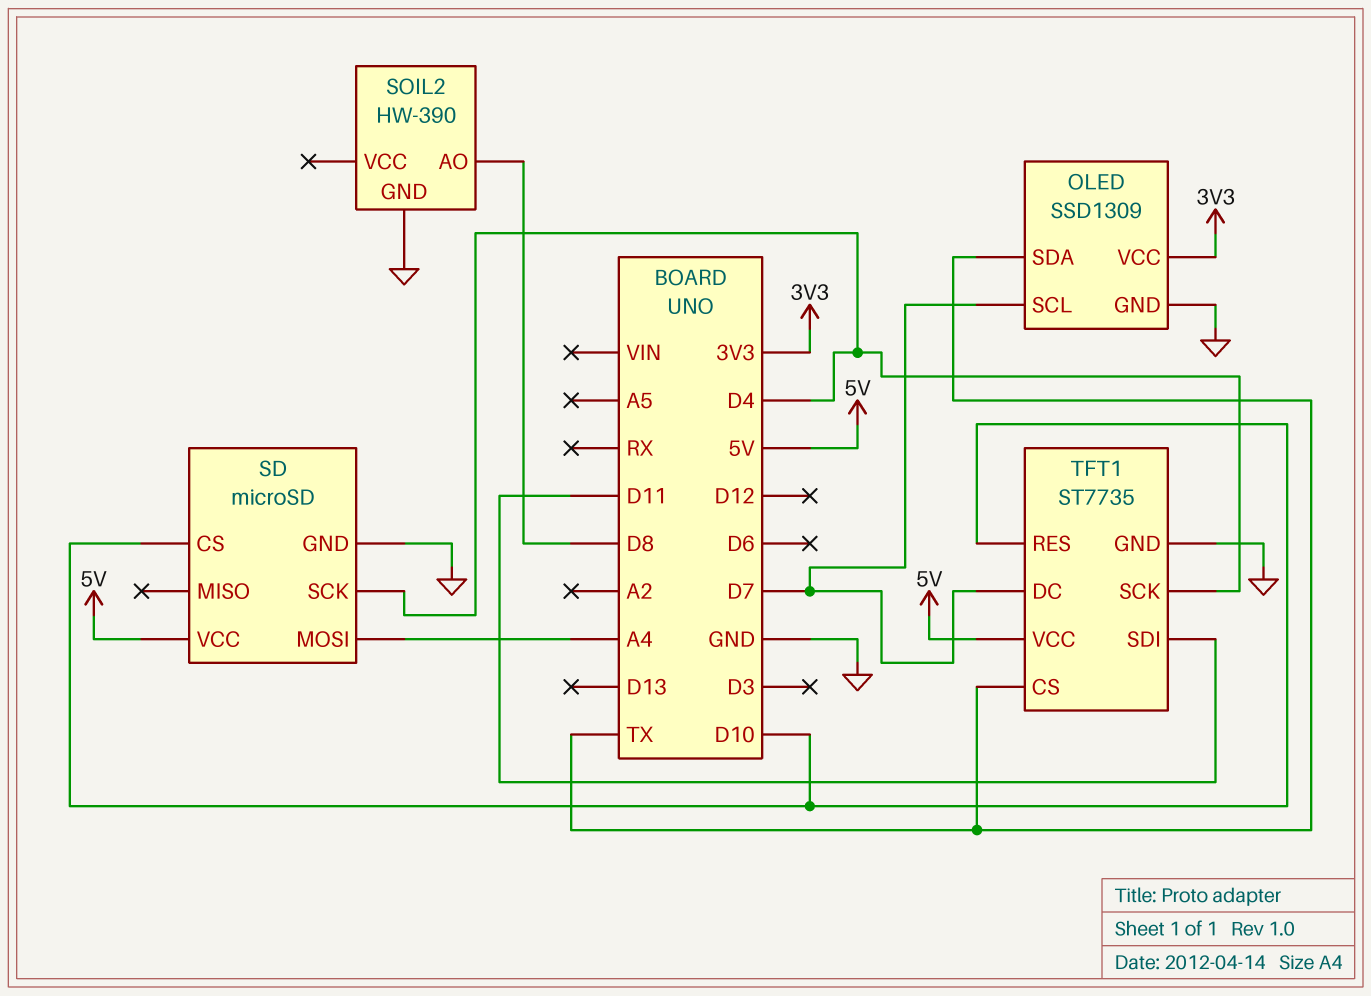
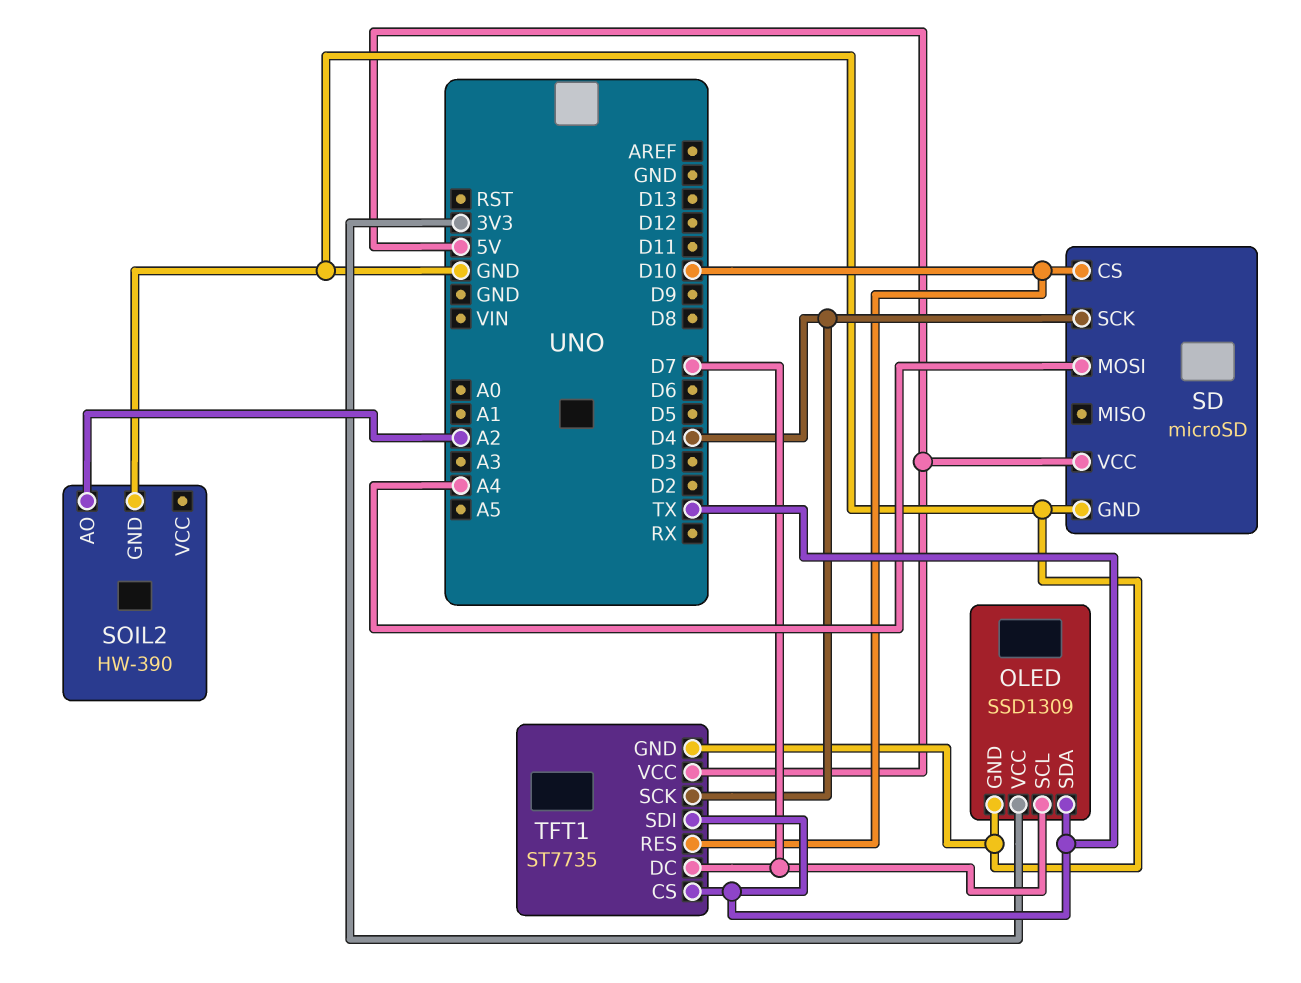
SOIL2 pin AO: D8 -> A2
TFT1 pin SDI: D11 -> TX

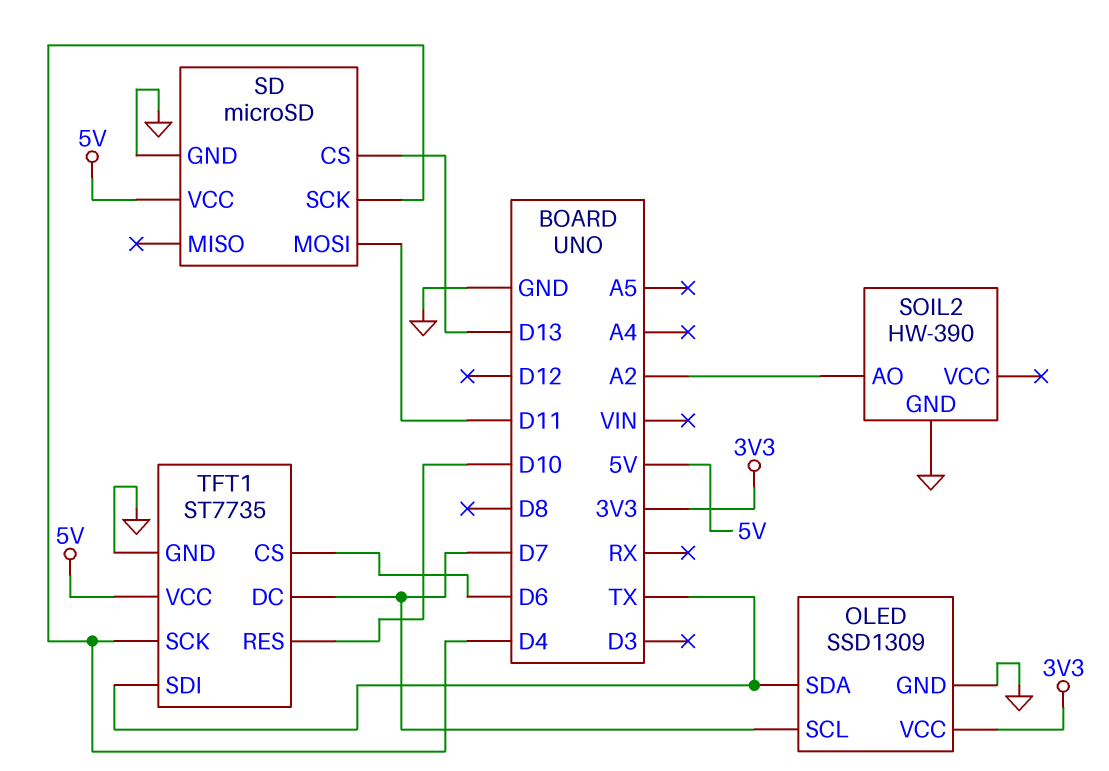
SD pin CS: D10 -> D13
SD pin MOSI: A4 -> D11
TFT1 pin CS: TX -> D6

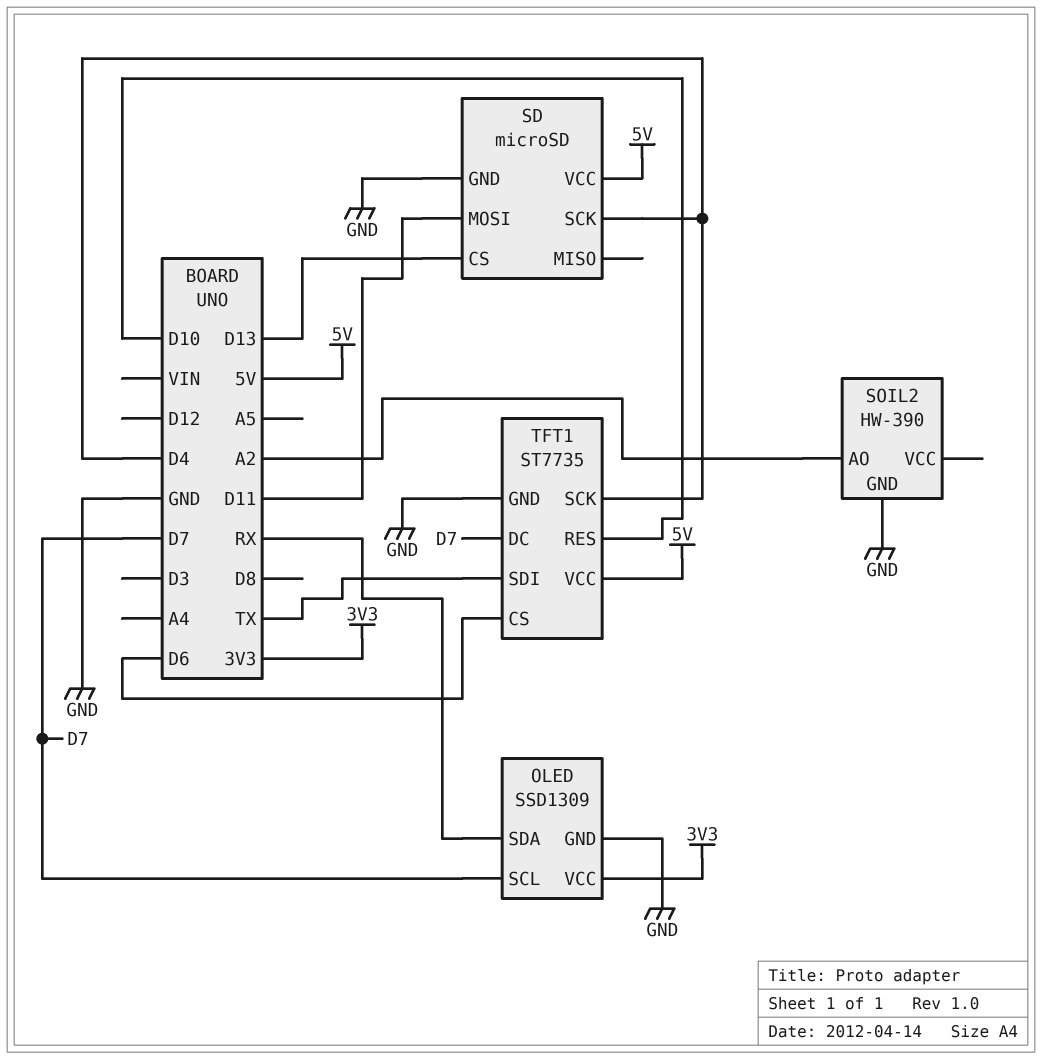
OLED pin SDA: TX -> RX

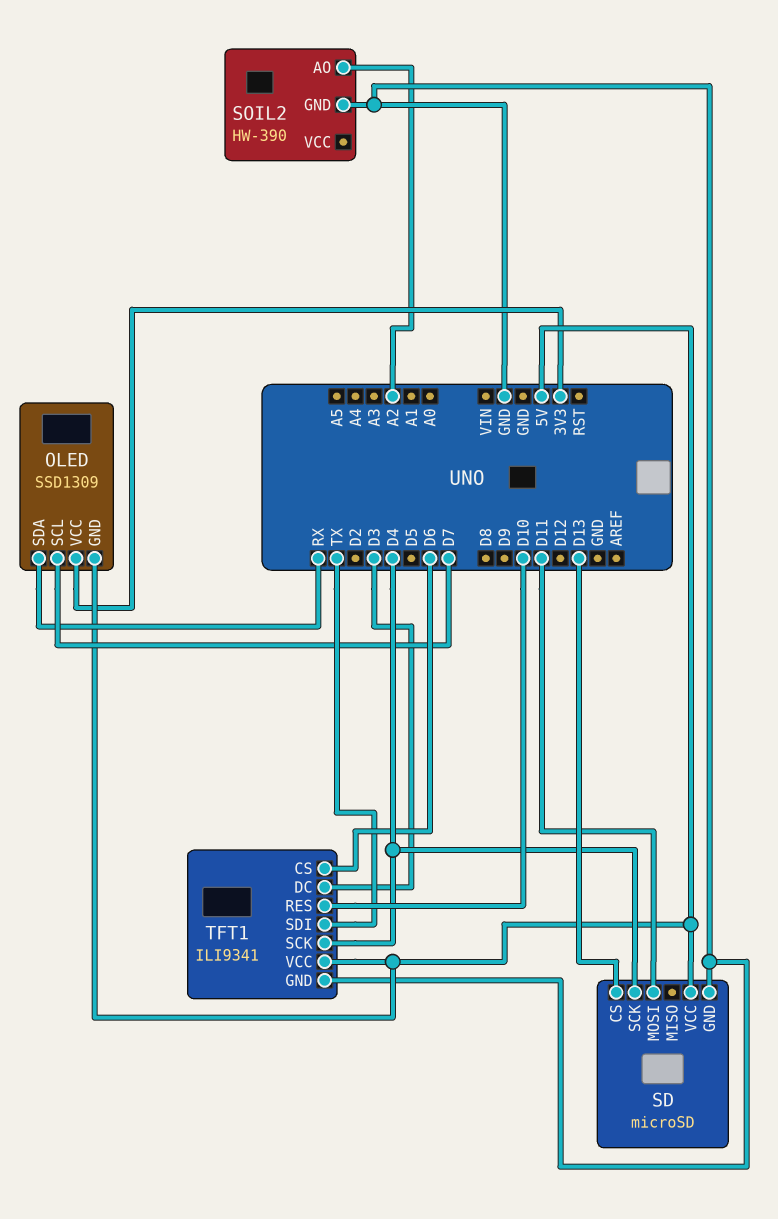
OLED pin GND: GND -> 5V
TFT1: ST7735 -> ILI9341
TFT1 pin DC: D7 -> D3

